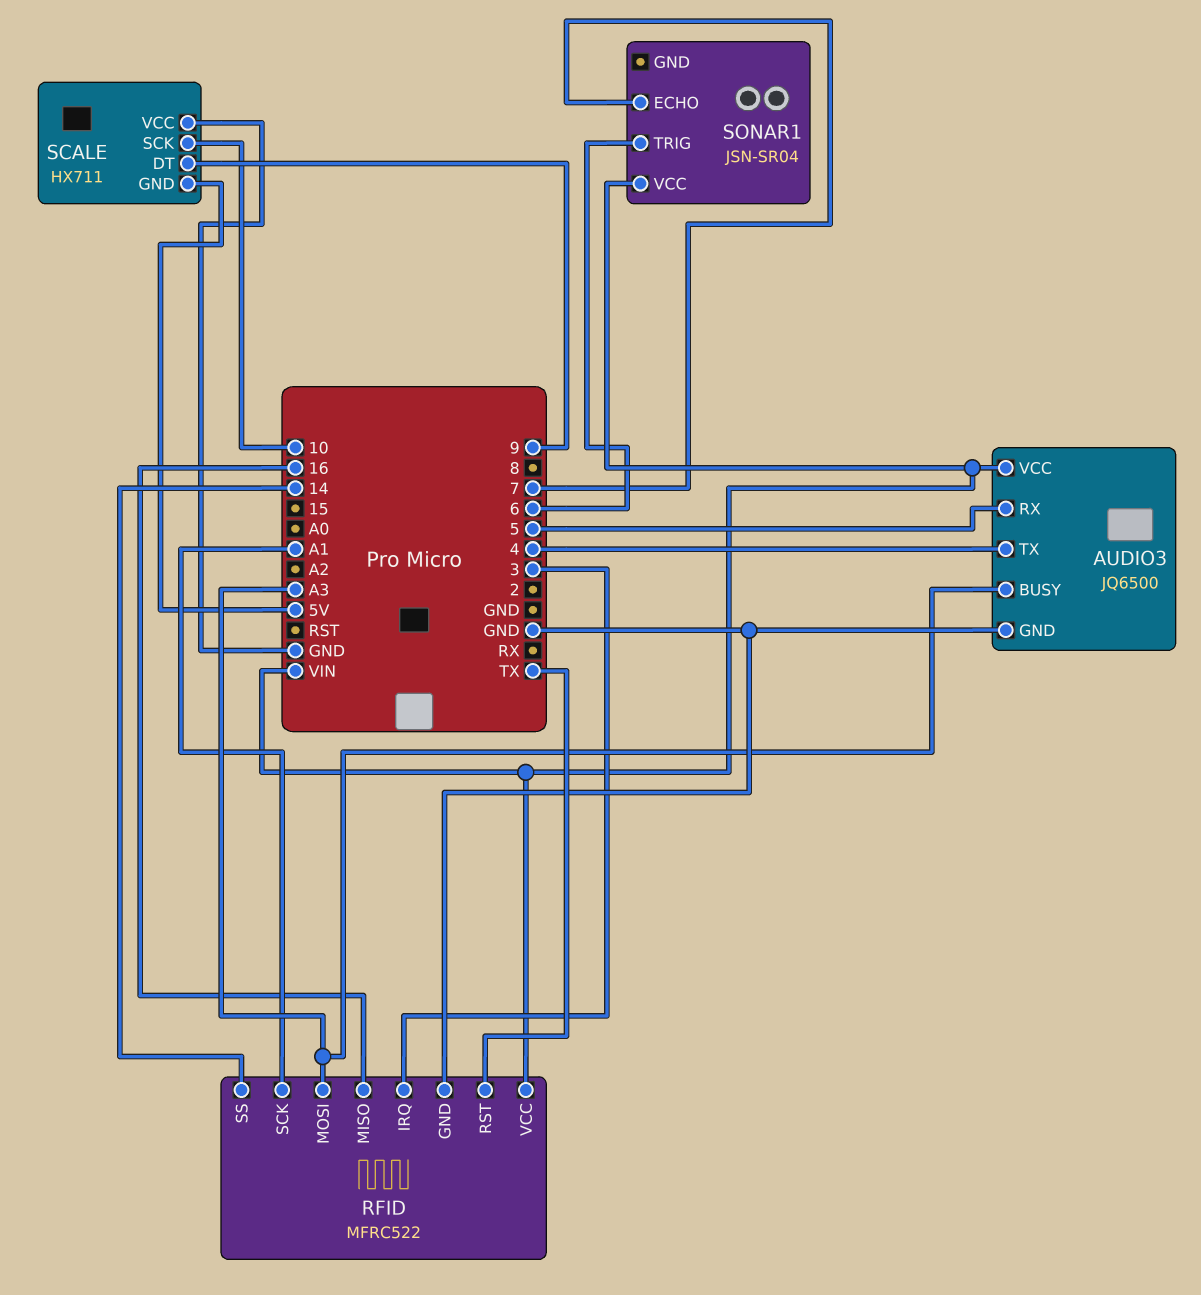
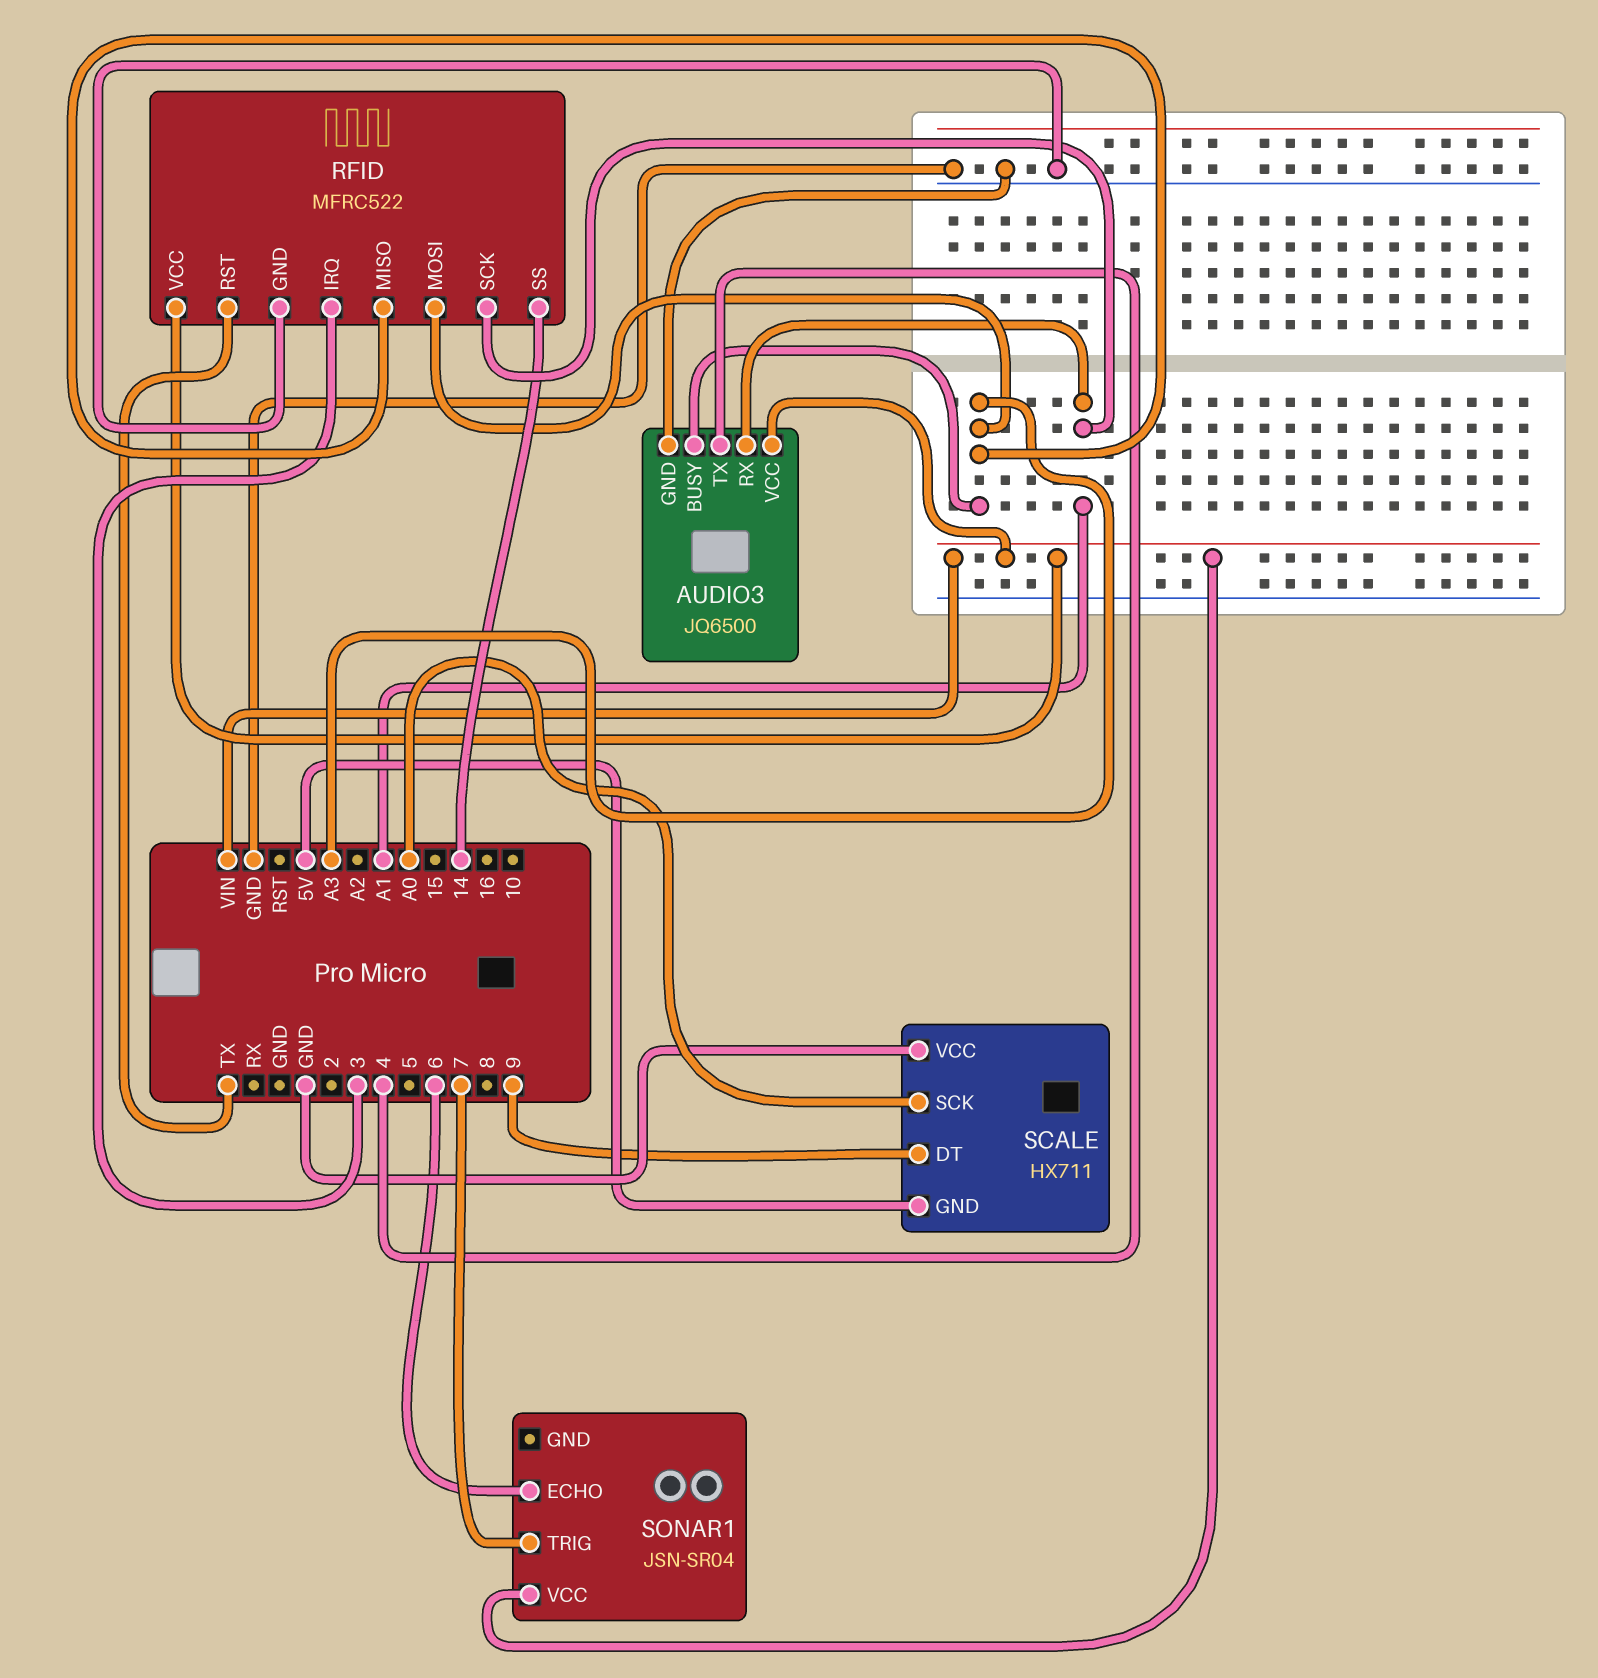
AUDIO3 pin RX: 5 -> A1
RFID pin MISO: 16 -> A3
SCALE pin SCK: 10 -> A0
SONAR1 pin ECHO: 7 -> 6
SONAR1 pin TRIG: 6 -> 7

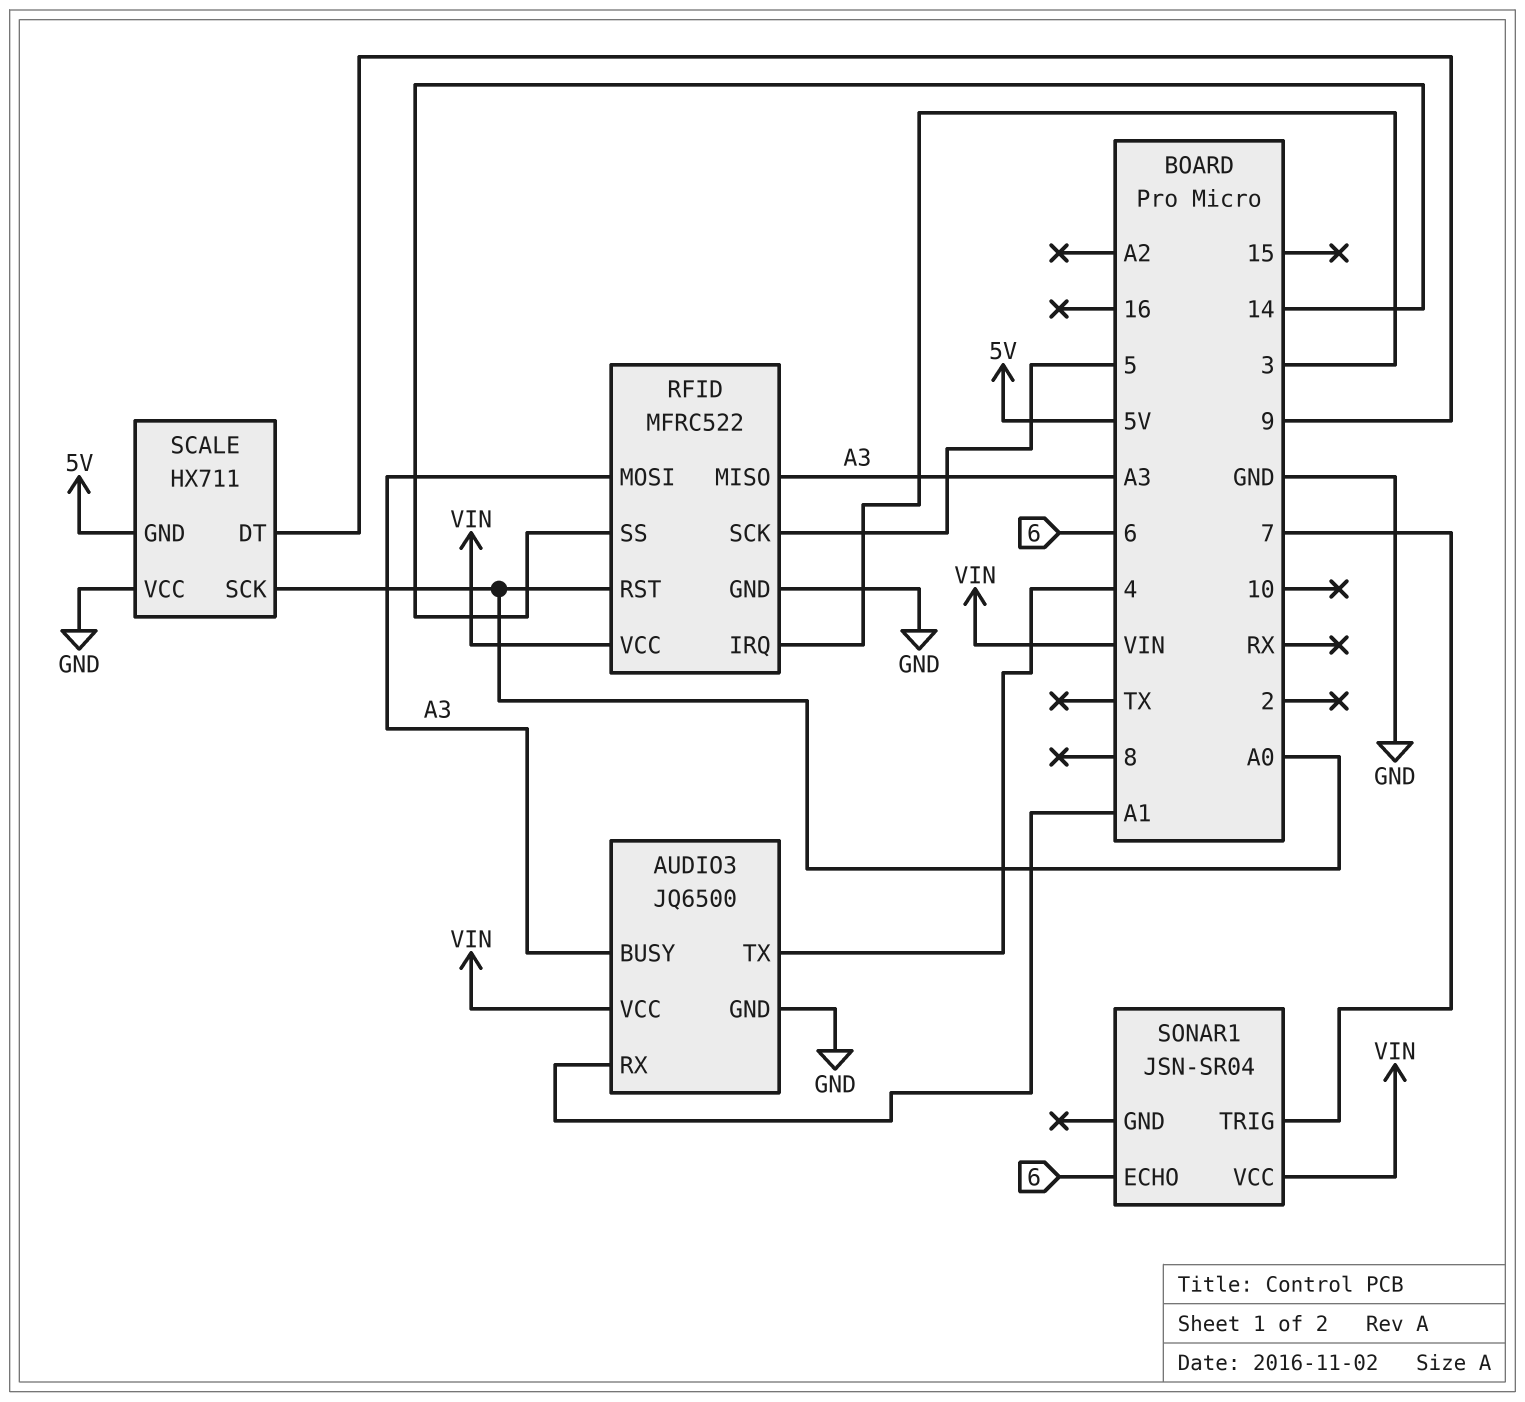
RFID pin RST: TX -> A0
RFID pin SCK: A1 -> 5

